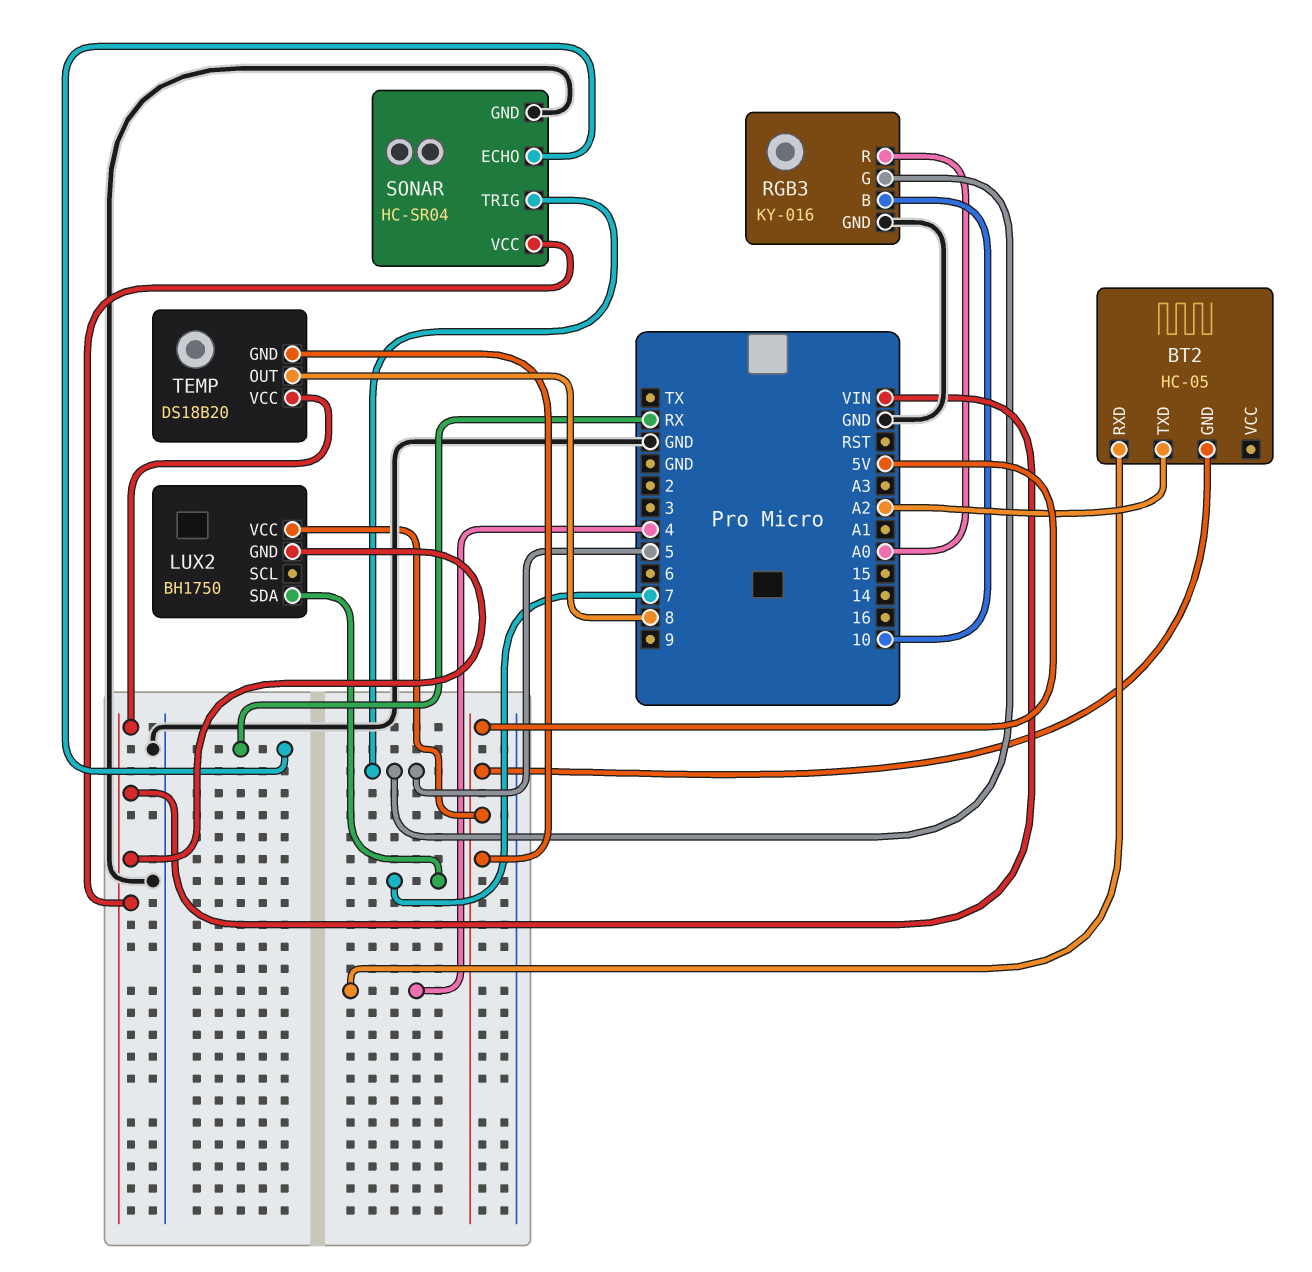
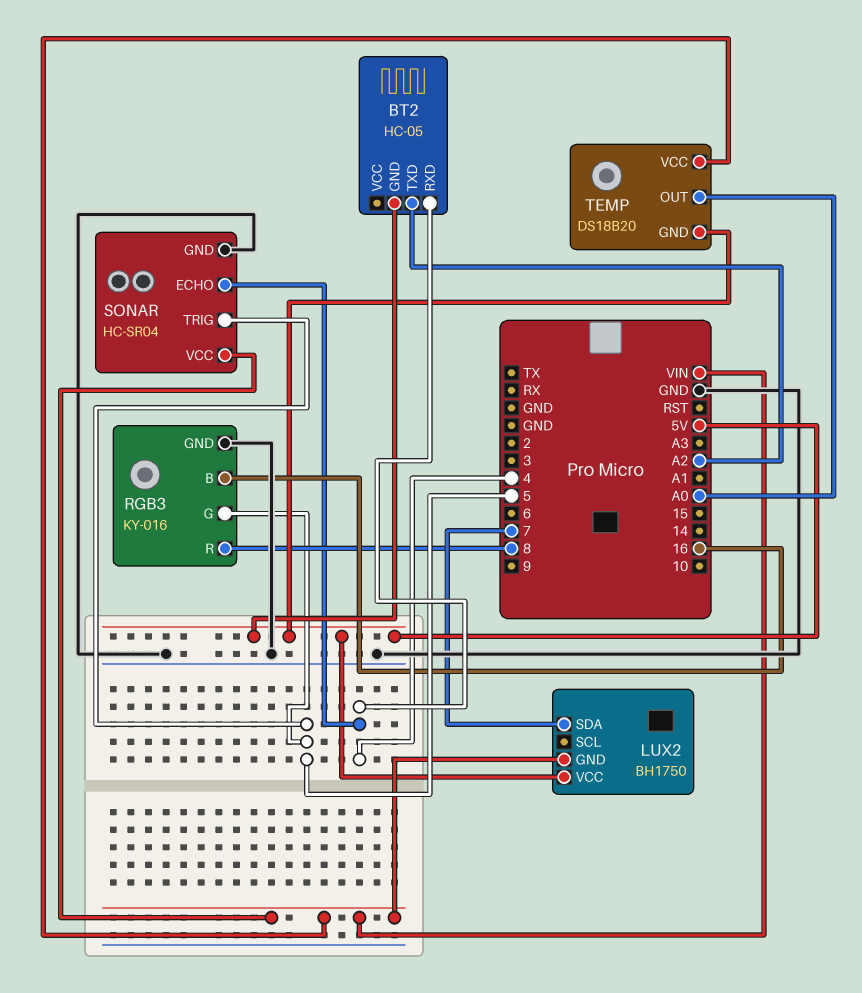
RGB3 pin B: 10 -> 16
RGB3 pin R: A0 -> 8
SONAR pin ECHO: RX -> 4
TEMP pin OUT: 8 -> A0

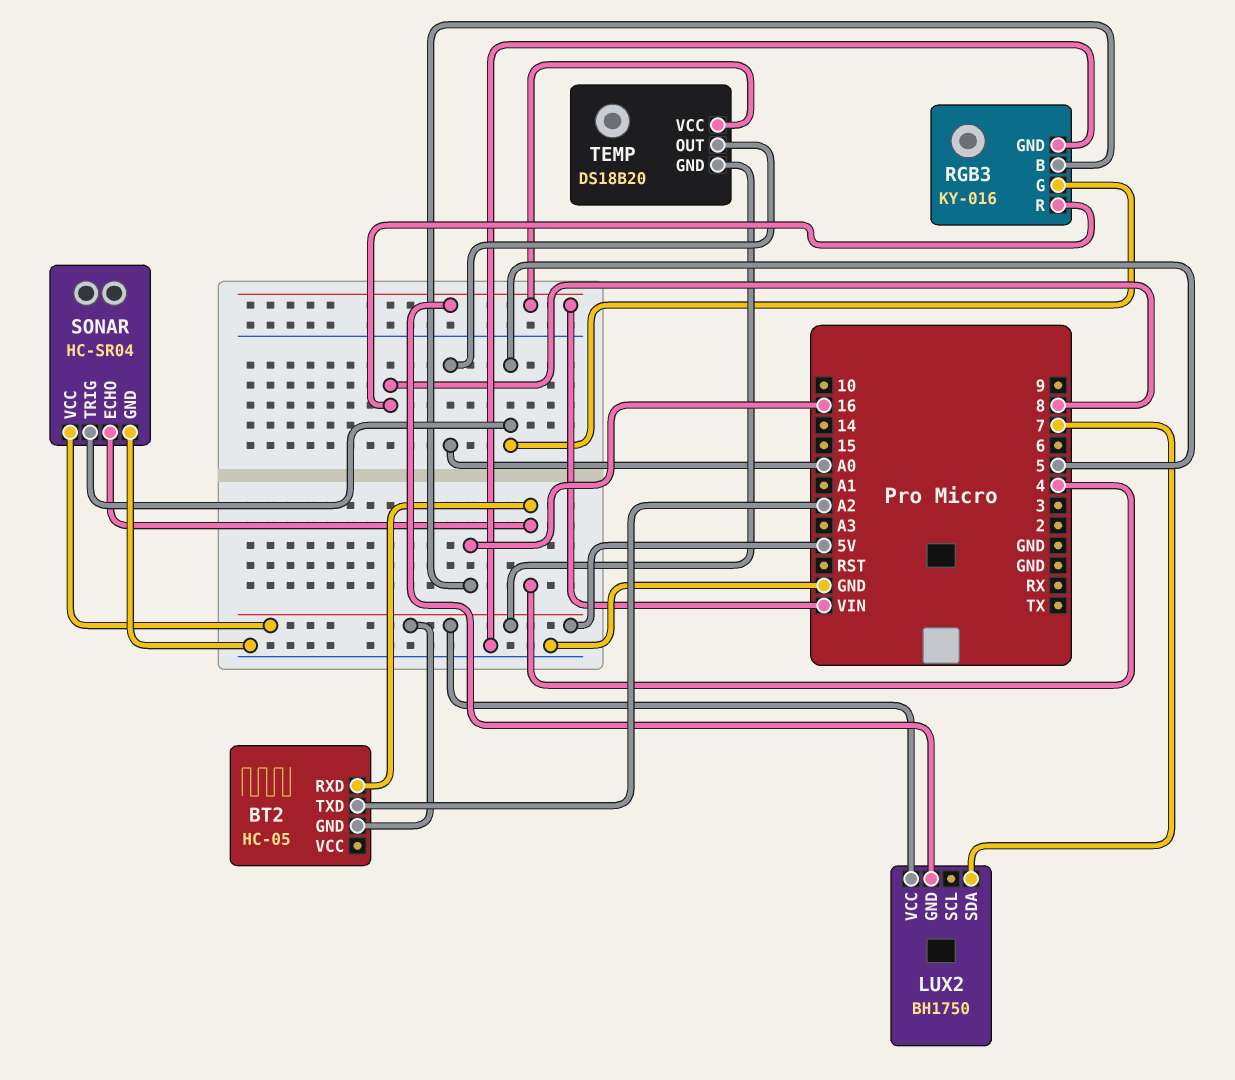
SONAR pin VCC: VIN -> 5V

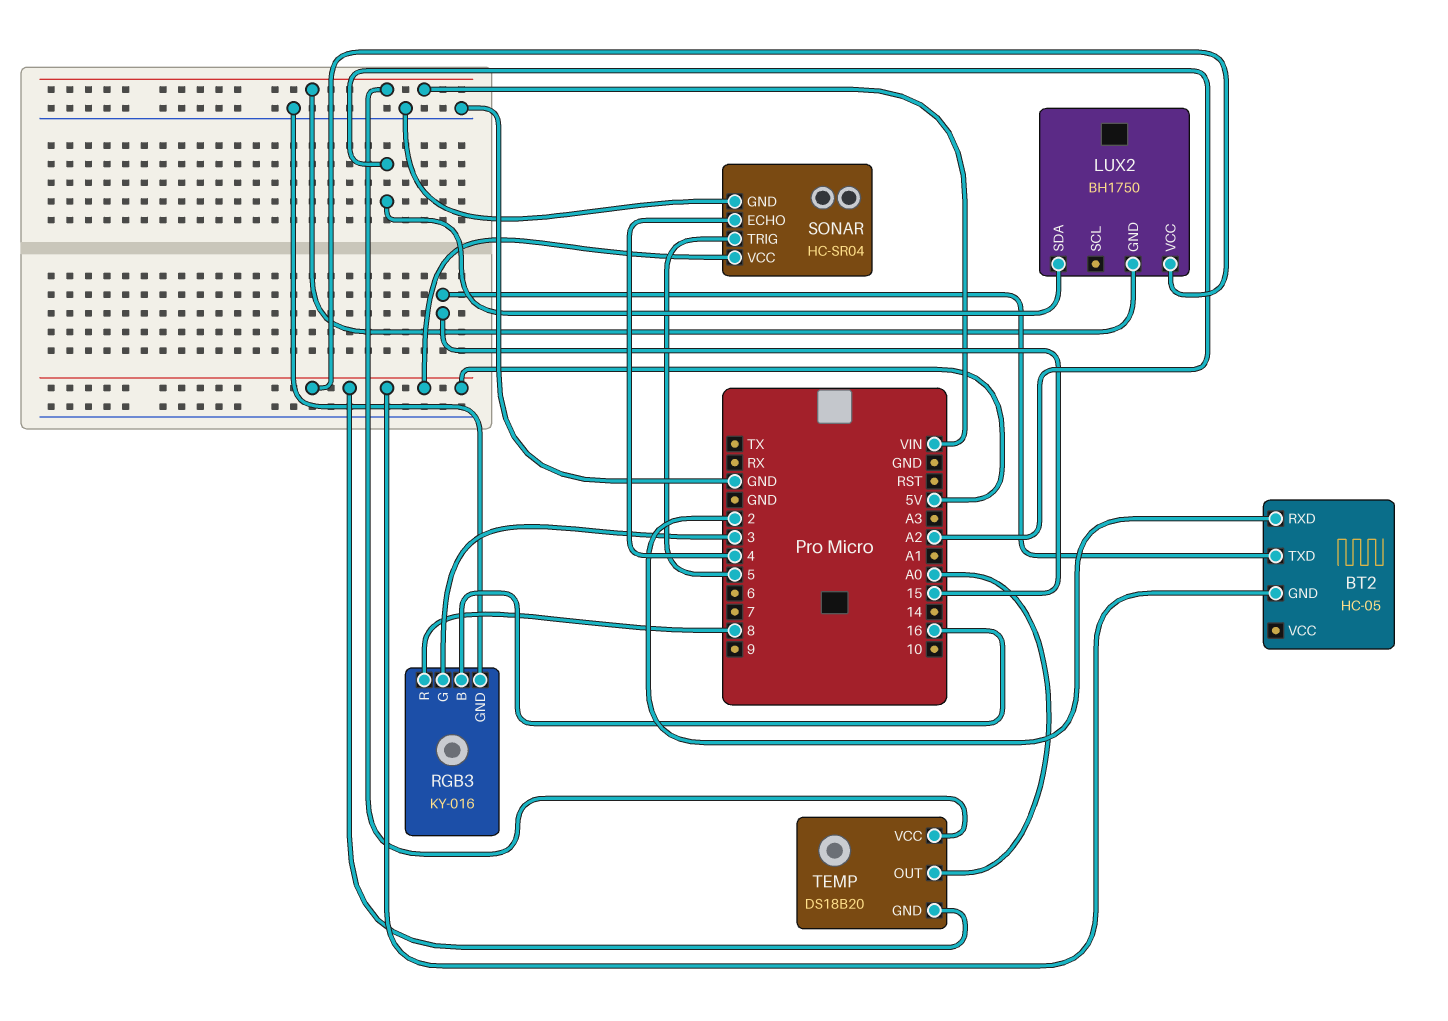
BT2 pin RXD: 4 -> 2
BT2 pin TXD: A2 -> 15
LUX2 pin SDA: 7 -> A2
RGB3 pin G: 5 -> 3

